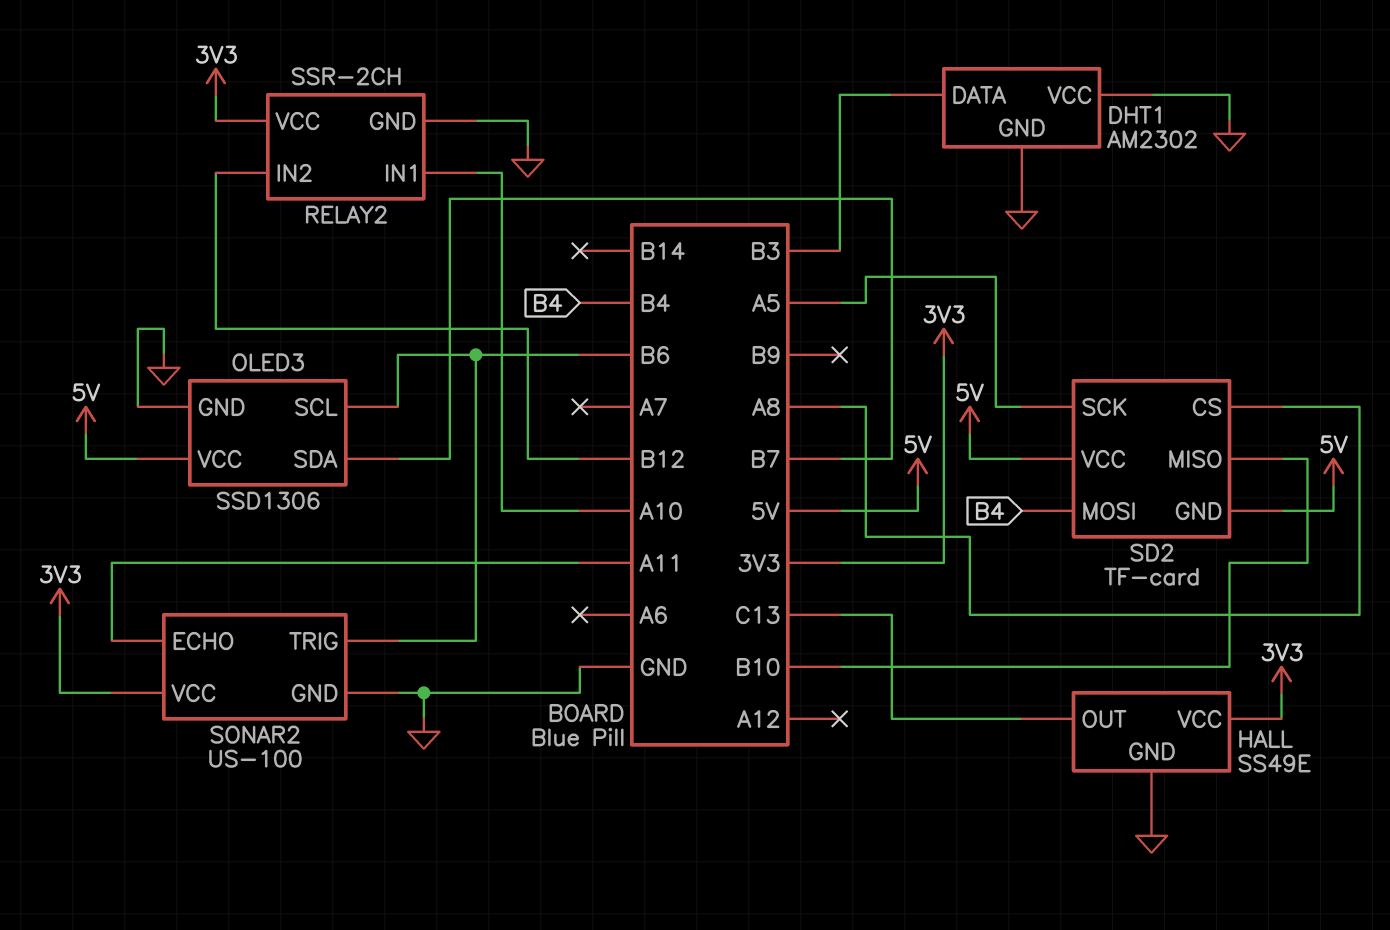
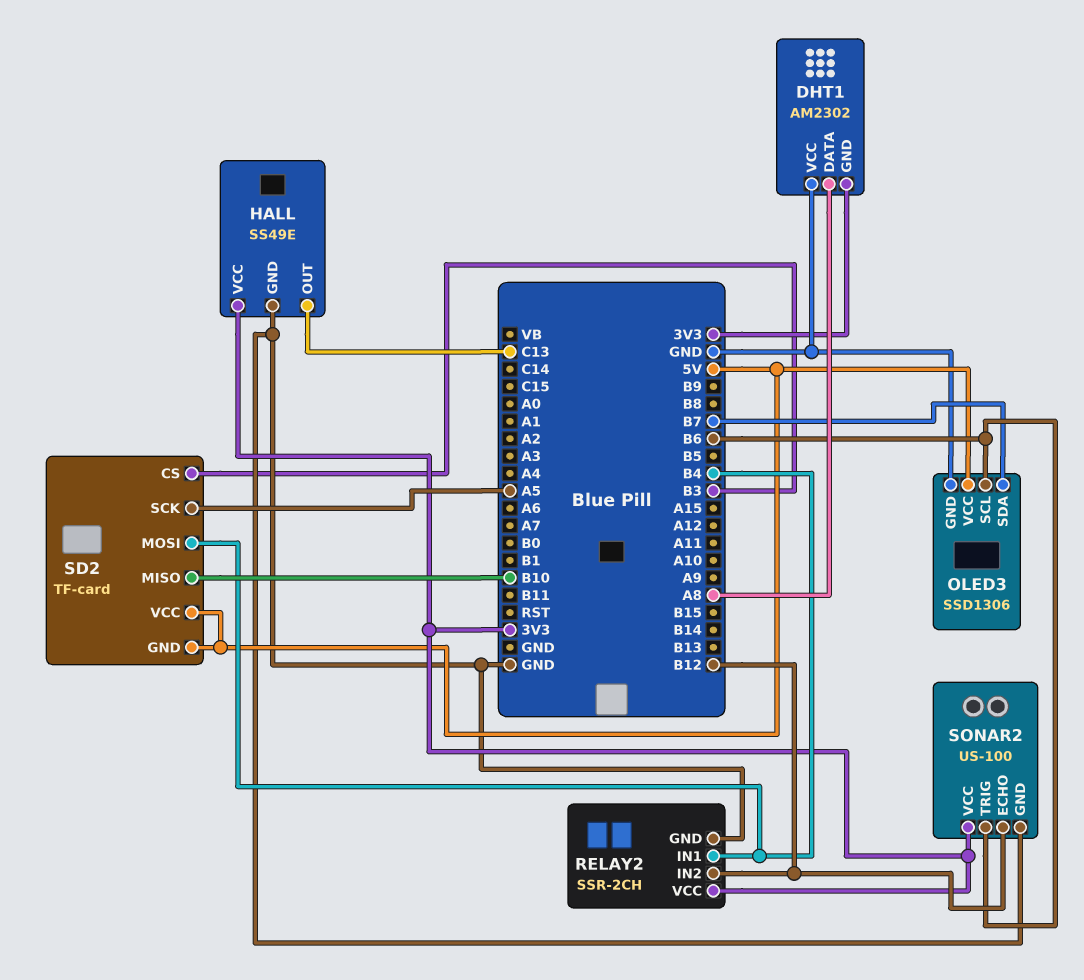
DHT1 pin DATA: B3 -> A8
DHT1 pin GND: GND -> 3V3
RELAY2 pin IN1: A10 -> B4
SD2 pin CS: A8 -> B3
SONAR2 pin ECHO: A11 -> B12

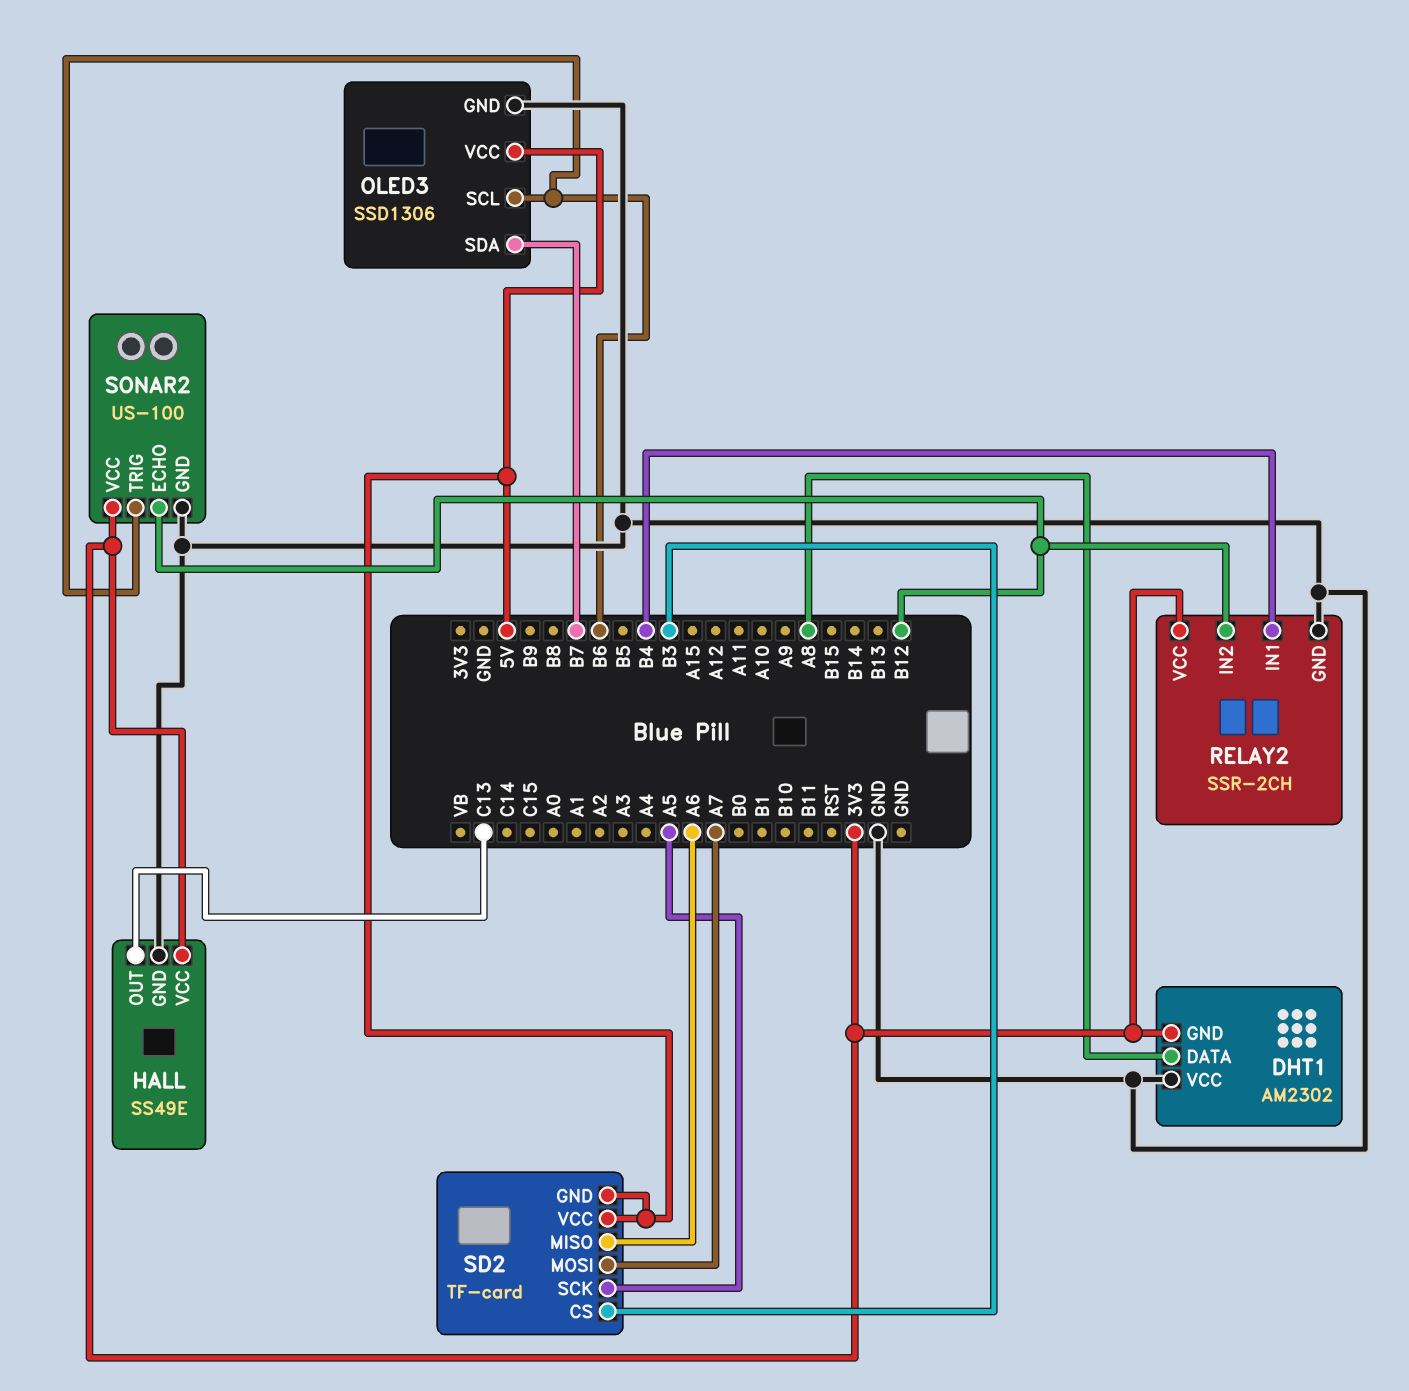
SD2 pin MISO: B10 -> A6
SD2 pin MOSI: B4 -> A7

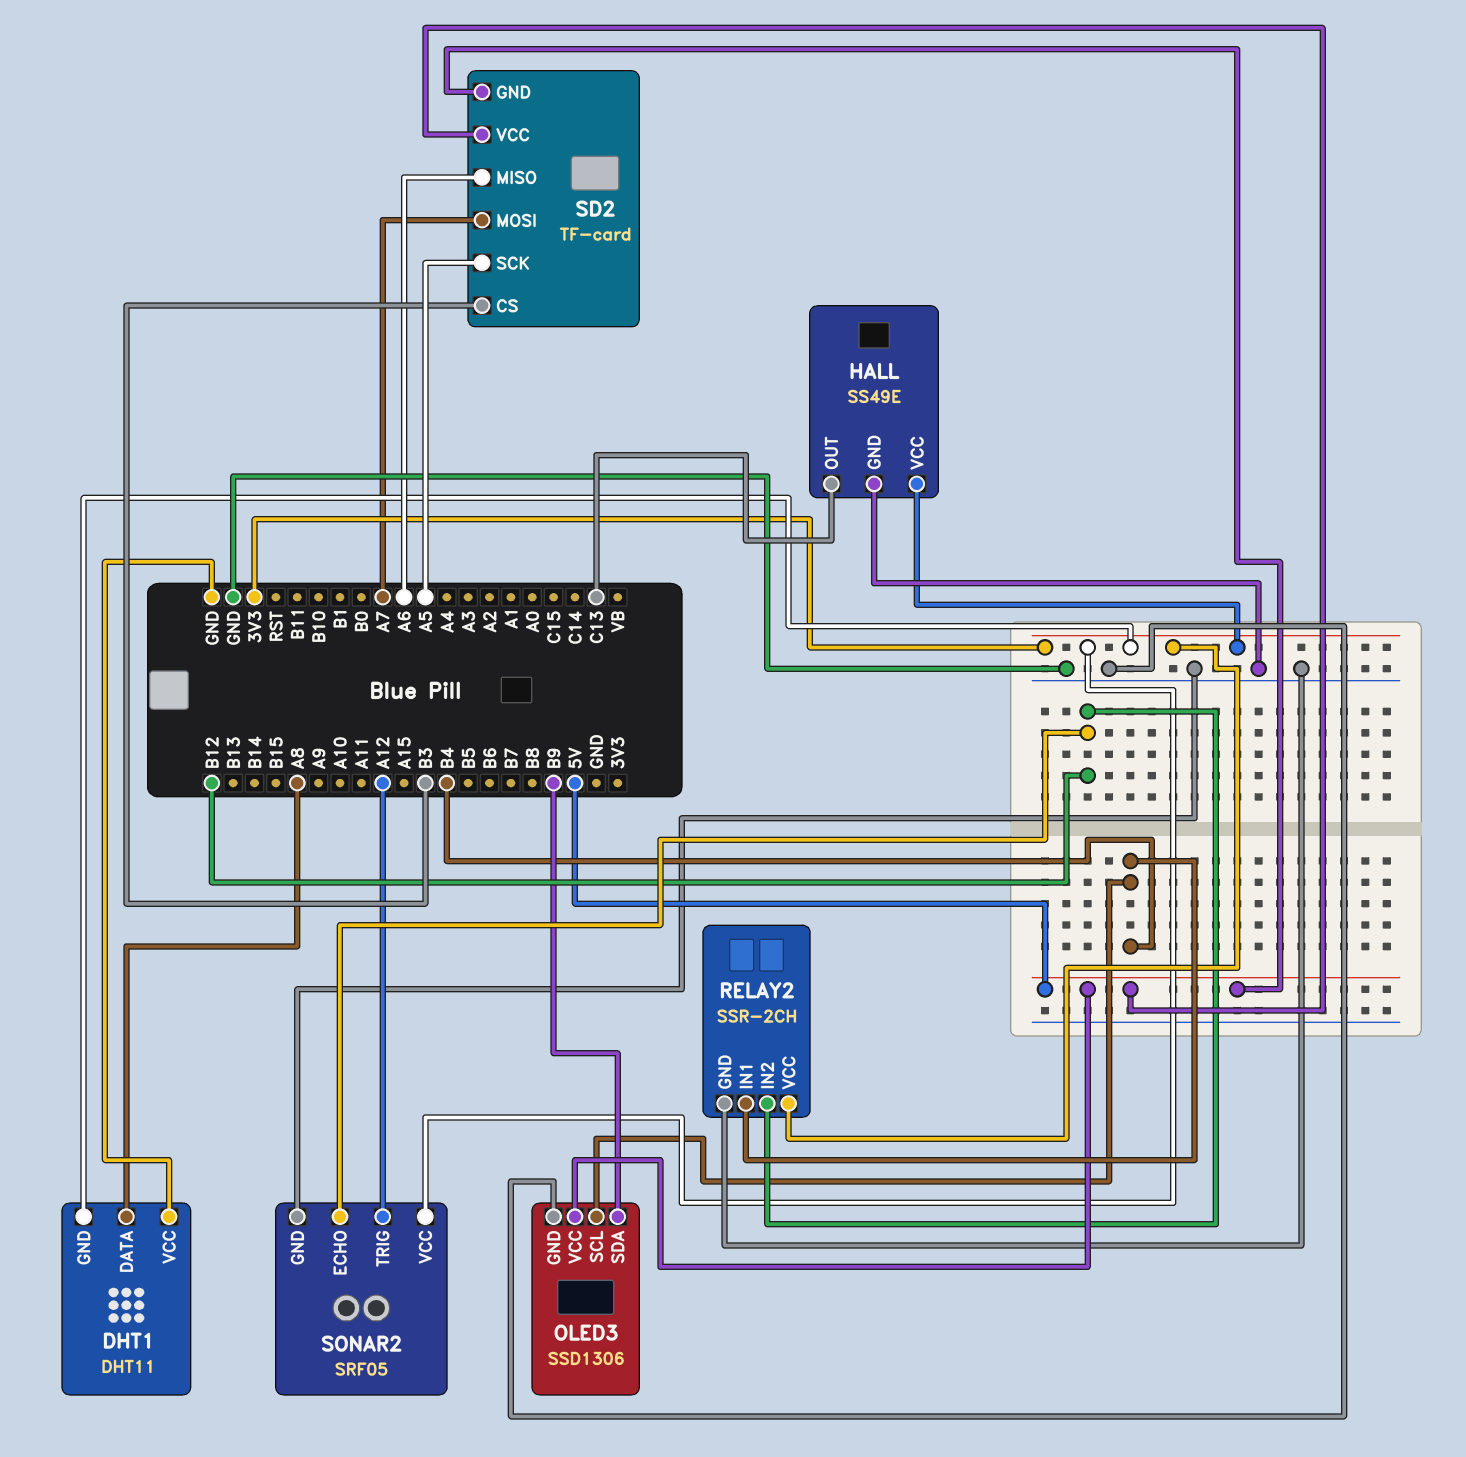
DHT1: AM2302 -> DHT11
OLED3 pin SCL: B6 -> B4
OLED3 pin SDA: B7 -> B9
SONAR2: US-100 -> SRF05
SONAR2 pin TRIG: B6 -> A12

